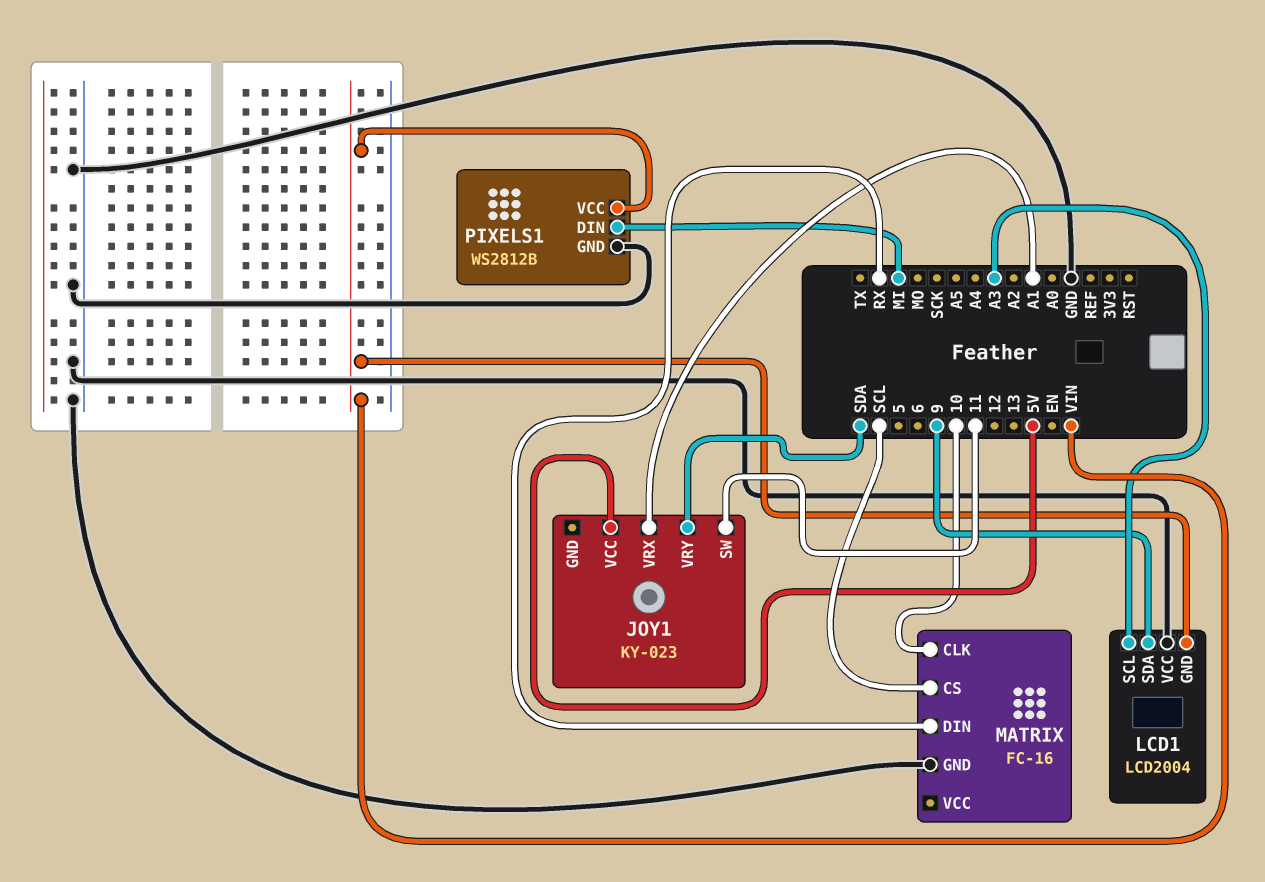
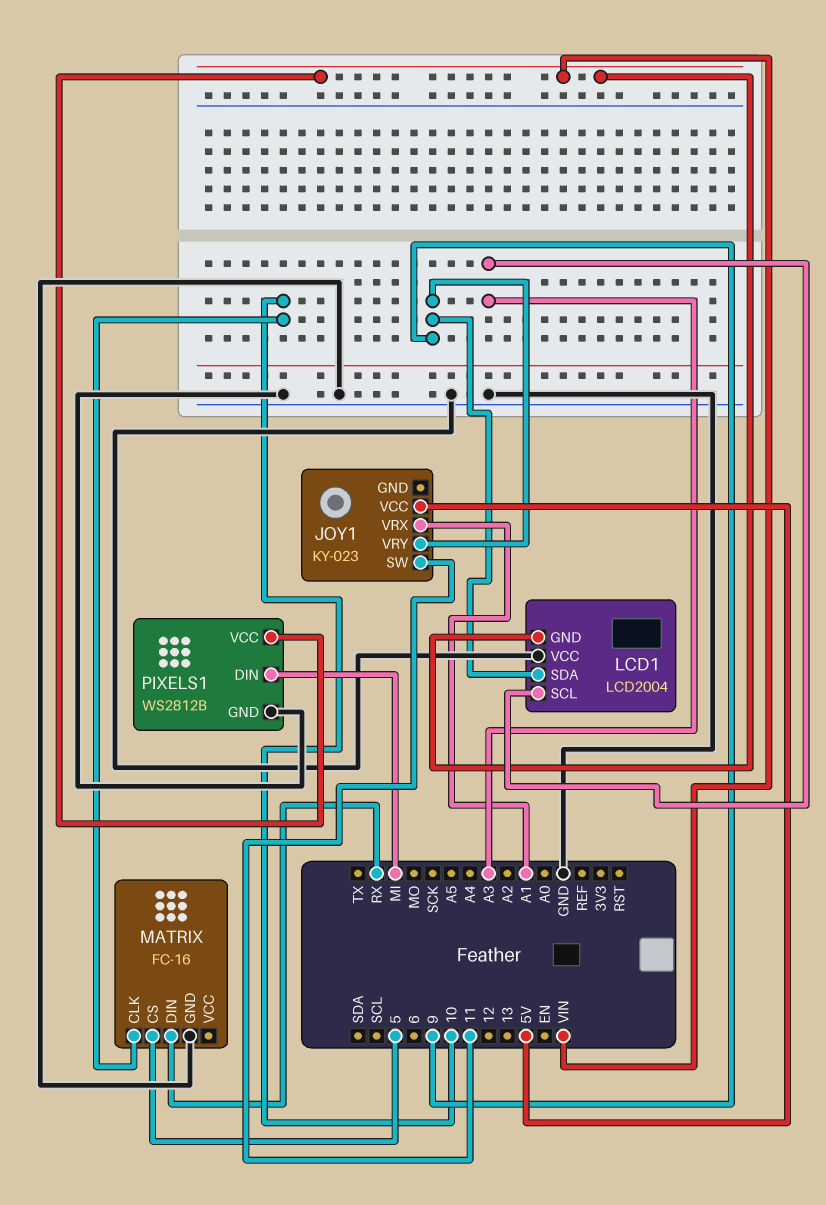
JOY1 pin VRY: SDA -> 9
MATRIX pin CS: SCL -> 5

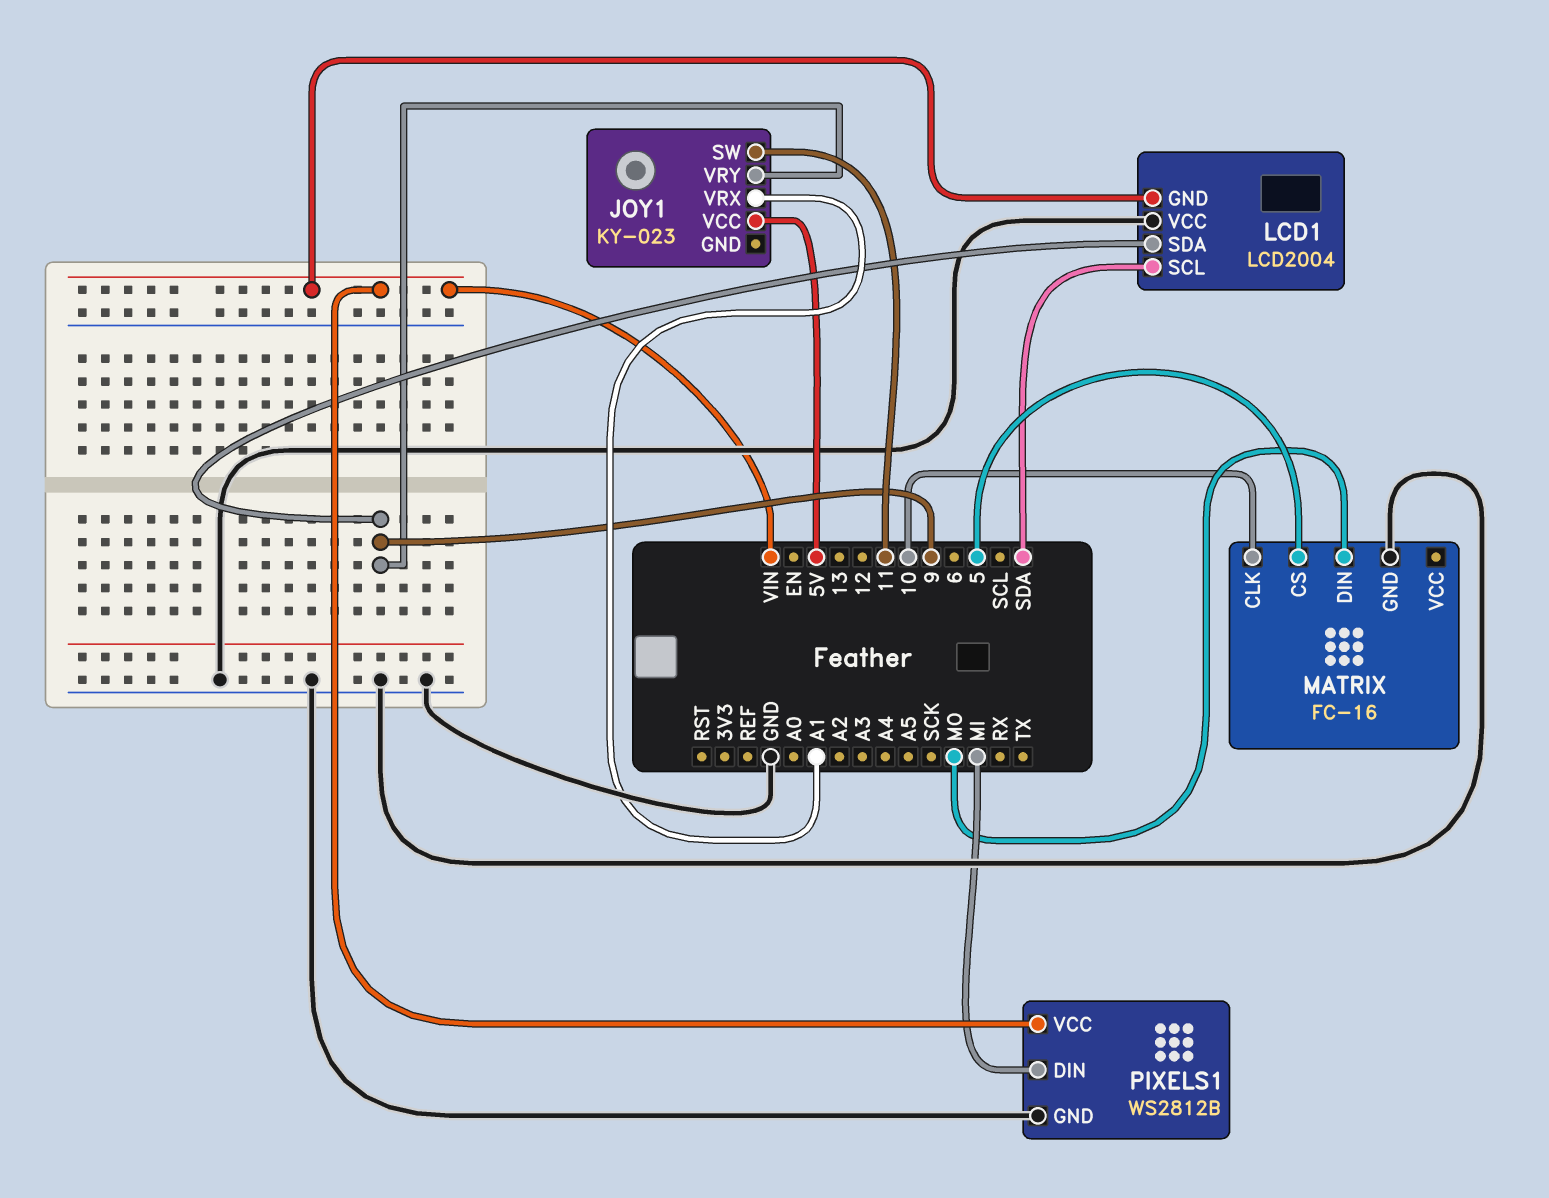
LCD1 pin SCL: A3 -> SDA
MATRIX pin DIN: RX -> MO

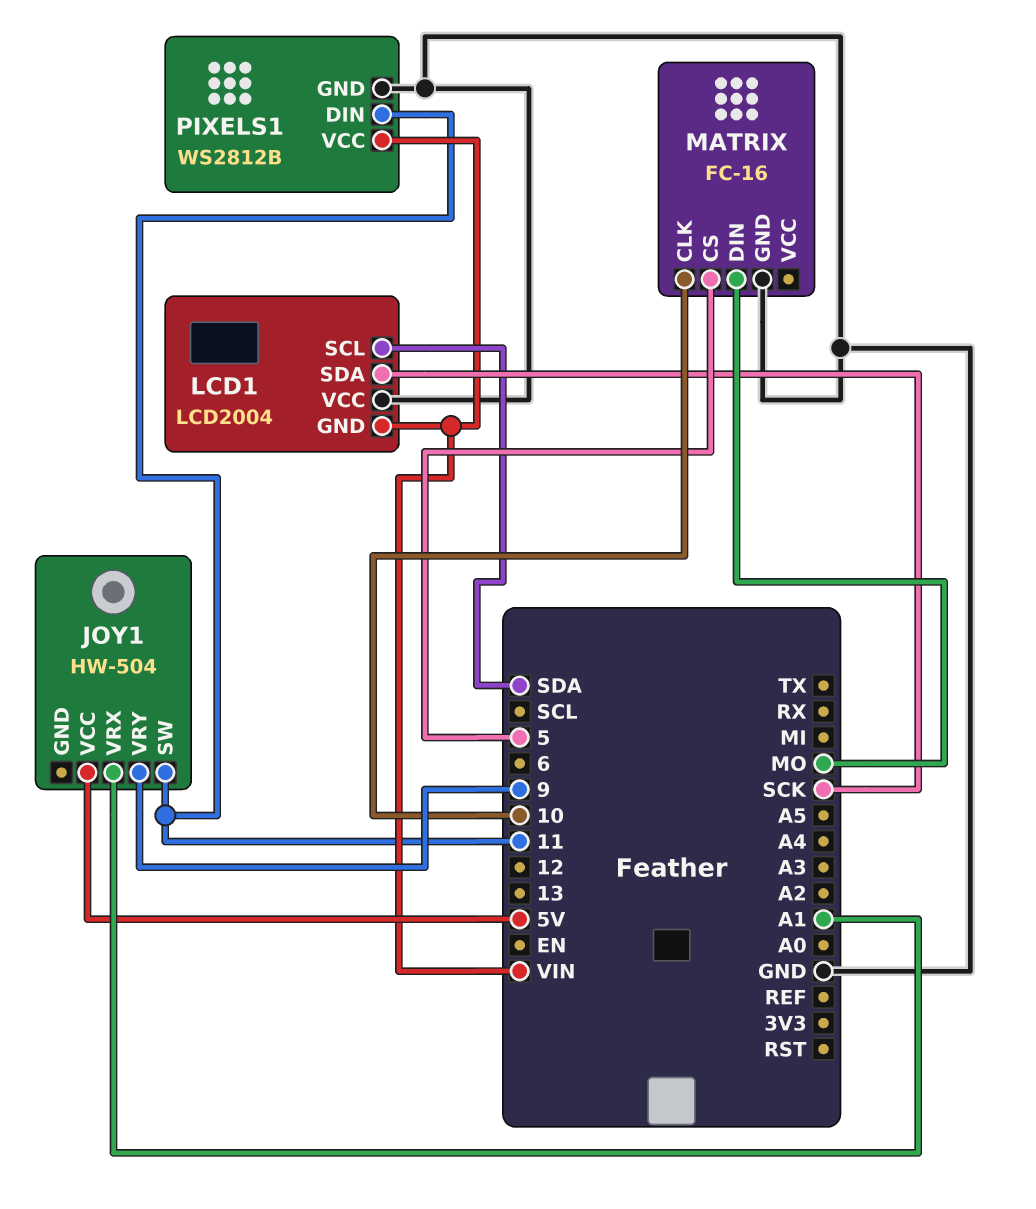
JOY1: KY-023 -> HW-504
LCD1 pin SDA: 9 -> SCK
PIXELS1 pin DIN: MI -> 11

